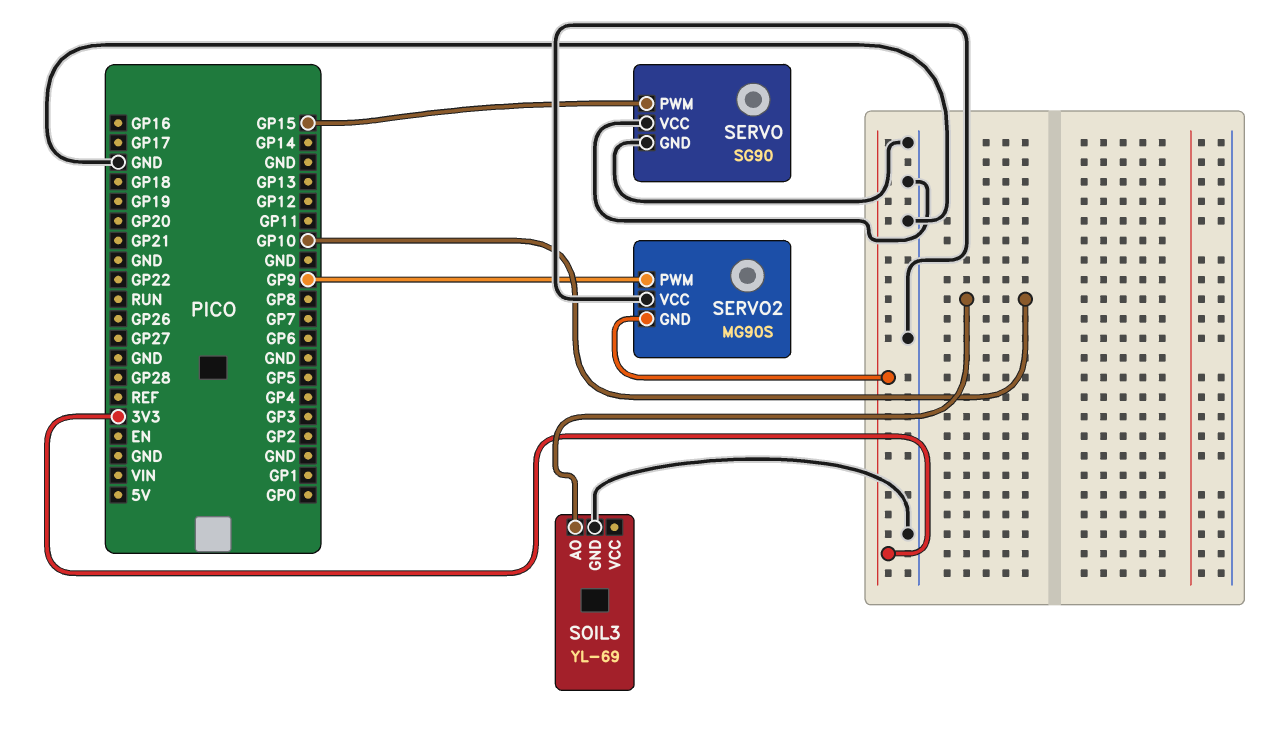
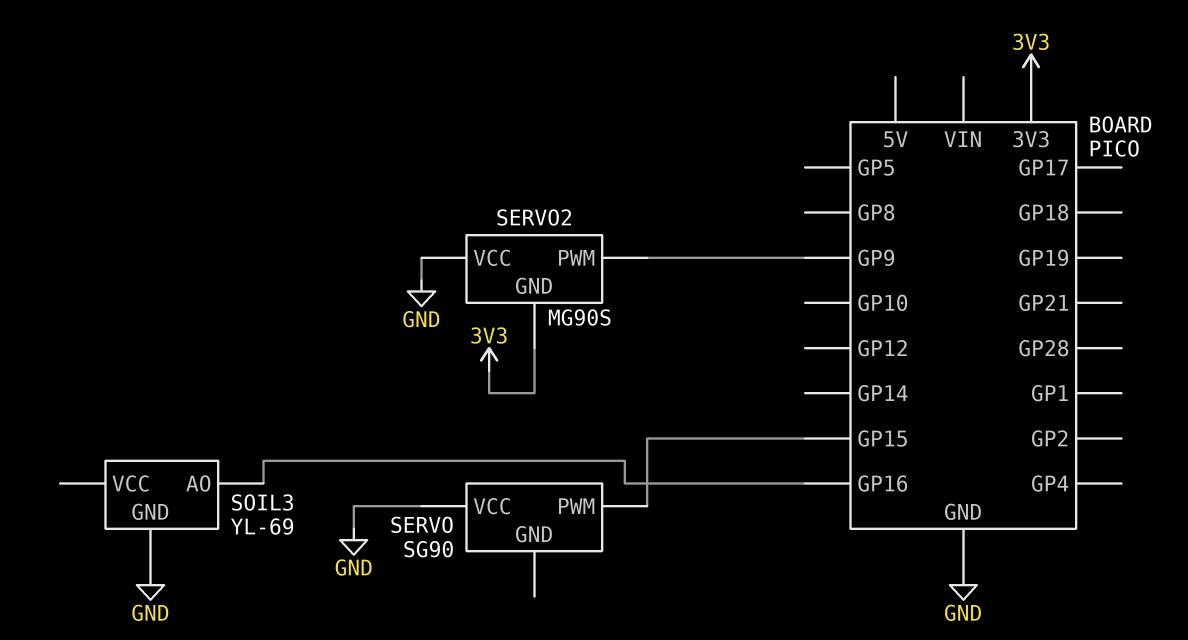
SERVO pin GND: GND -> none
SOIL3 pin AO: GP10 -> GP16

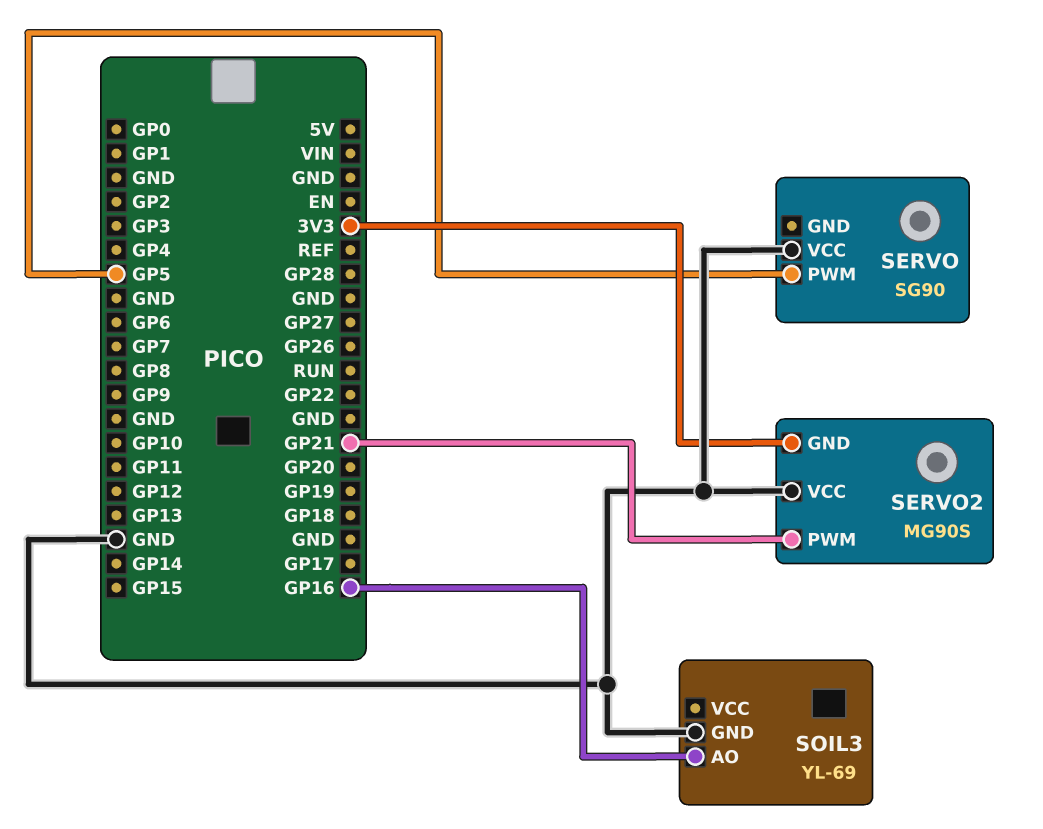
SERVO pin PWM: GP15 -> GP5
SERVO2 pin PWM: GP9 -> GP21

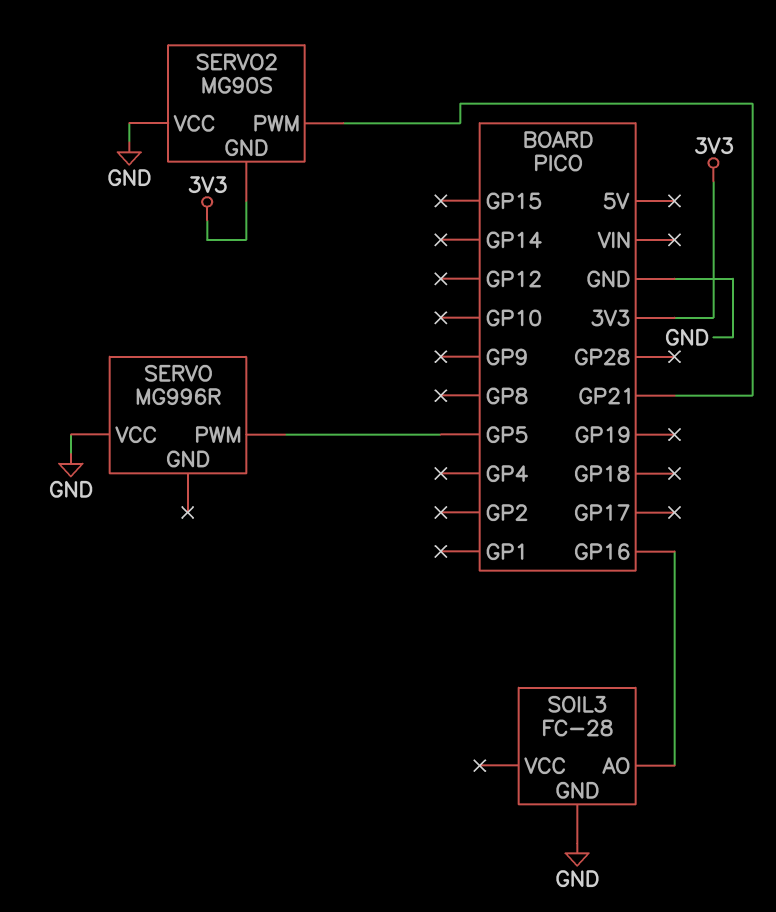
SERVO: SG90 -> MG996R
SOIL3: YL-69 -> FC-28

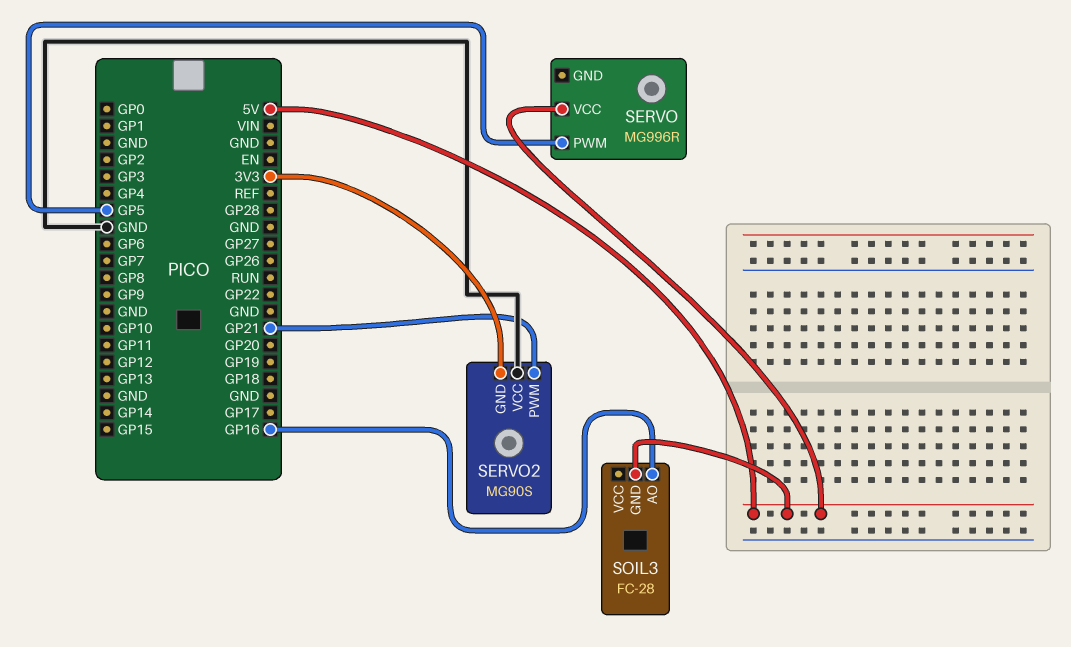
SERVO pin VCC: GND -> 5V
SOIL3 pin GND: GND -> 5V

